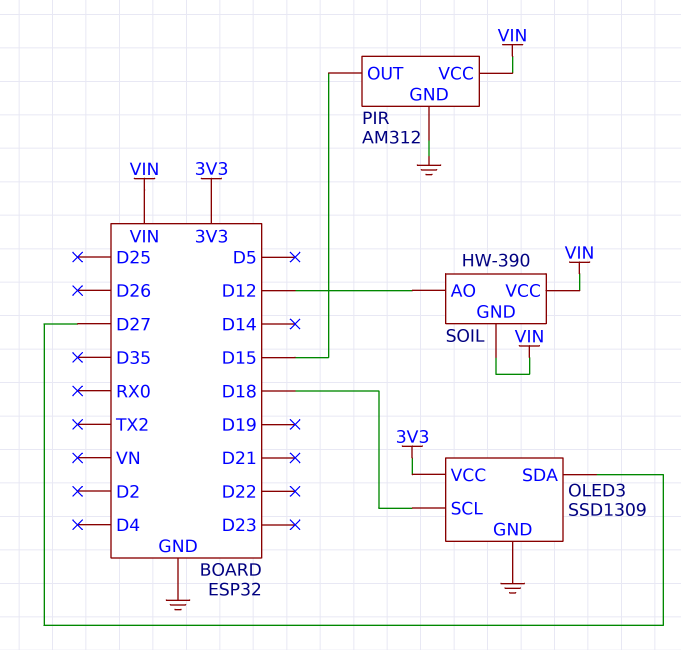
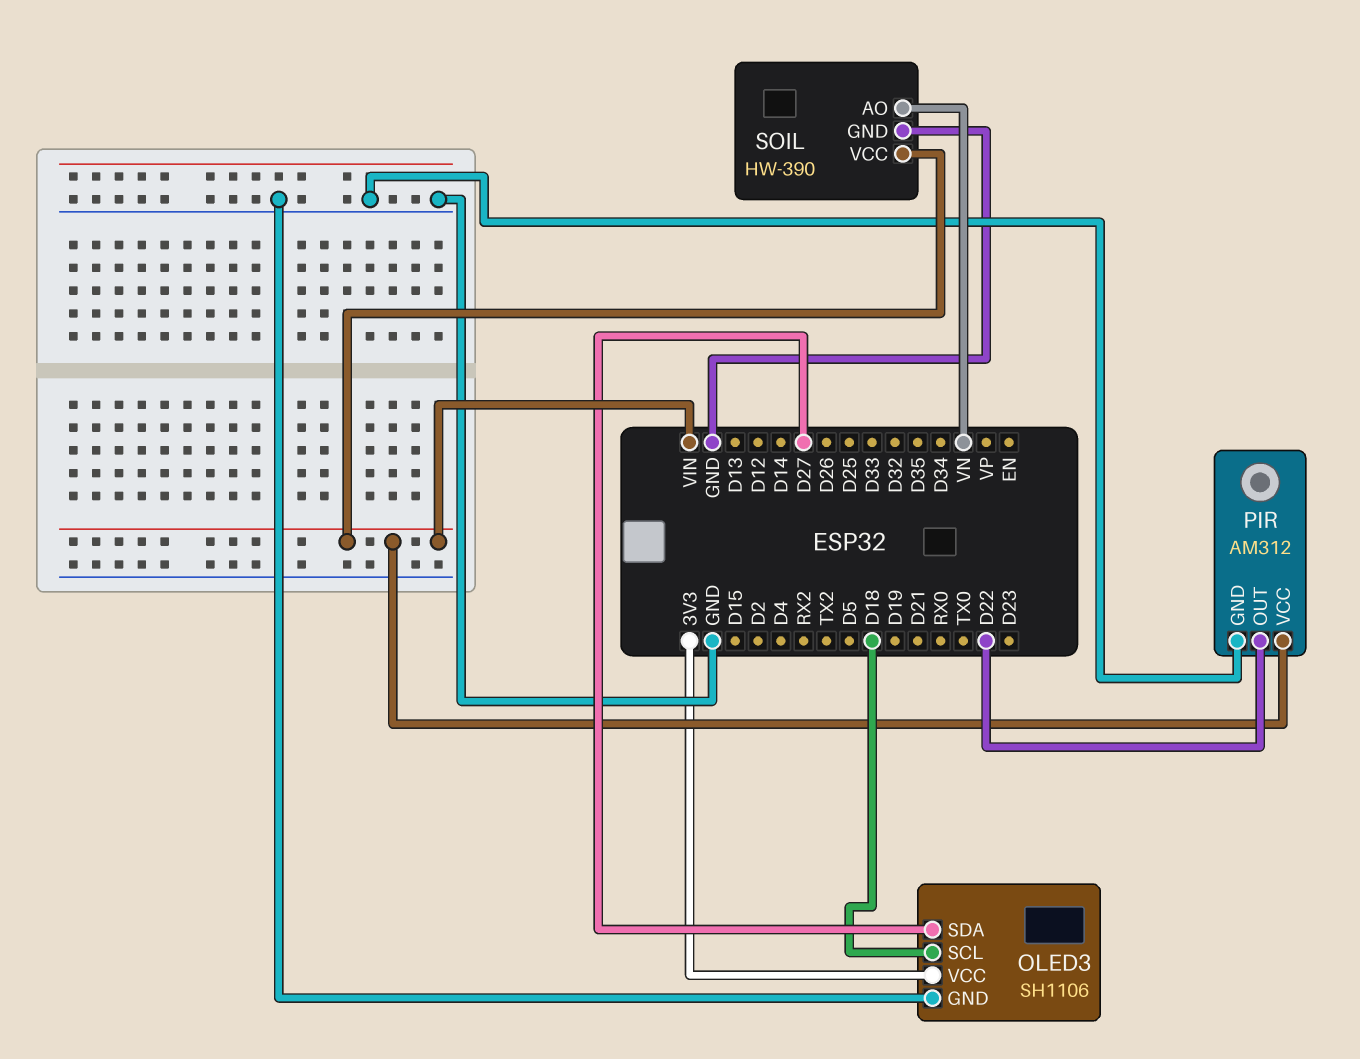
OLED3: SSD1309 -> SH1106
PIR pin OUT: D15 -> D22
SOIL pin AO: D12 -> VN
SOIL pin GND: VIN -> GND

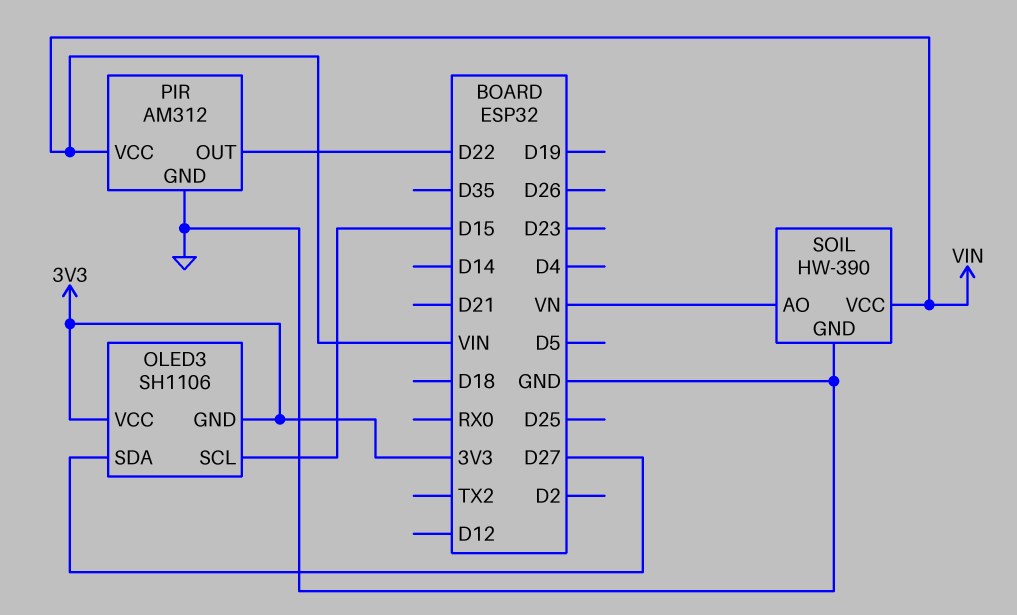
OLED3 pin GND: GND -> 3V3
OLED3 pin SCL: D18 -> D15

